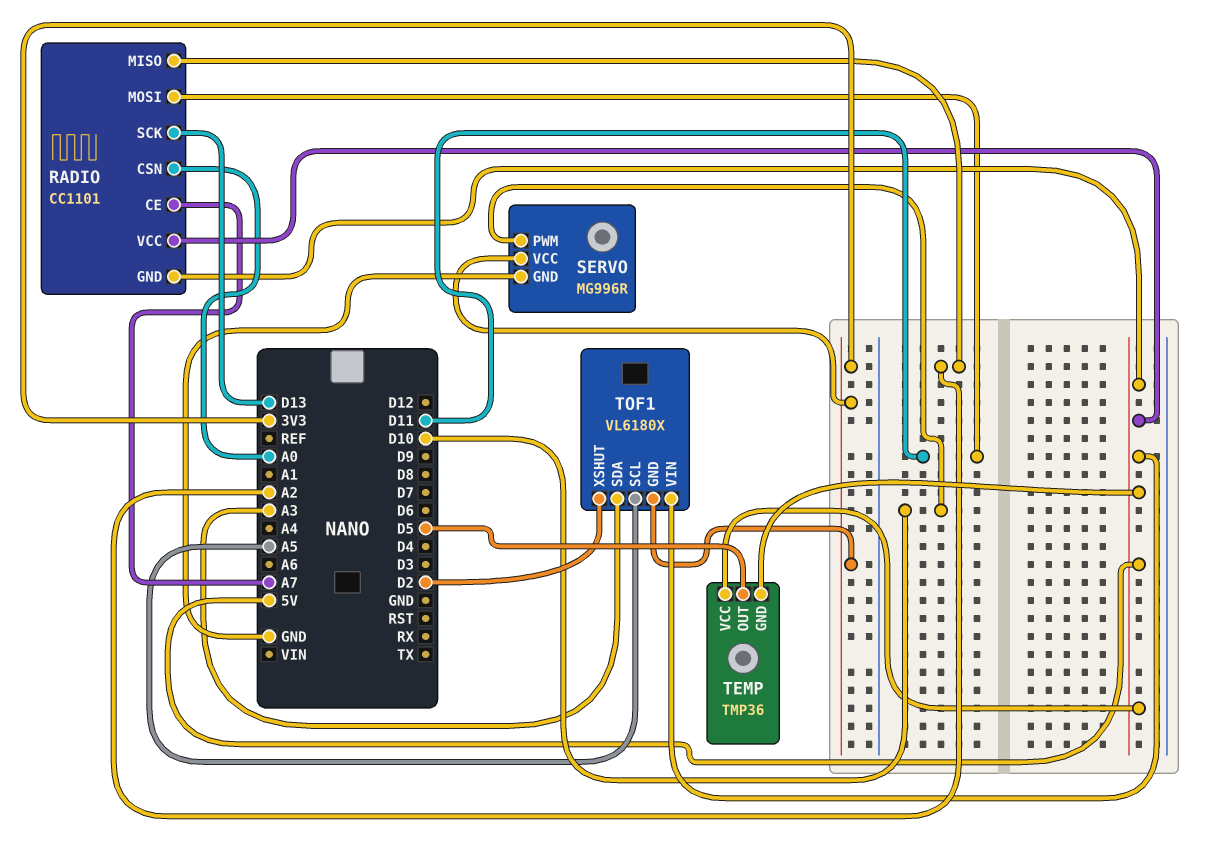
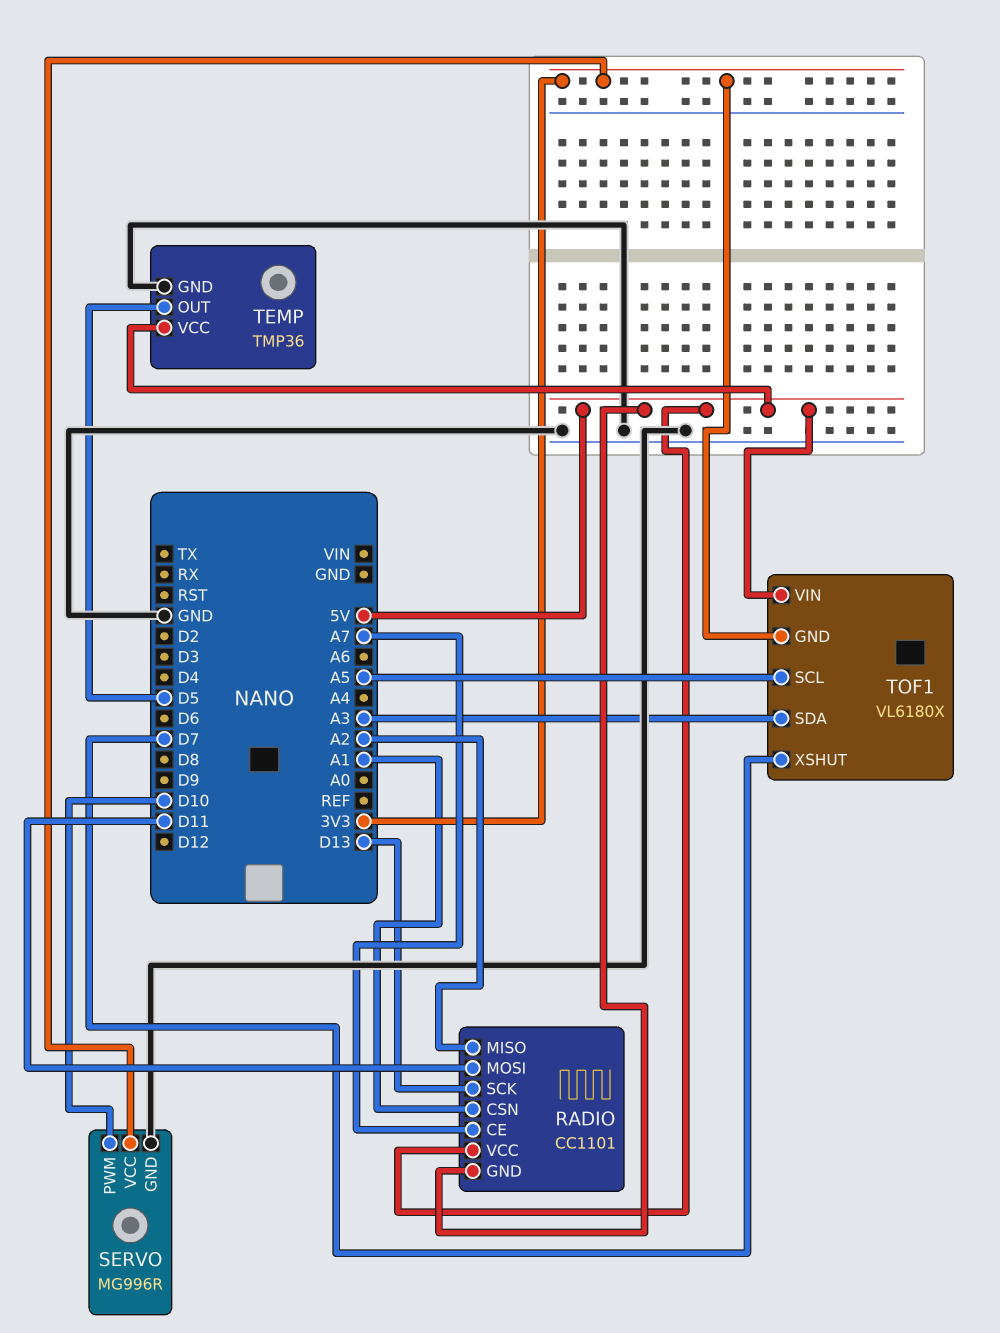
RADIO pin CSN: A0 -> A1
TEMP pin GND: 5V -> GND
TOF1 pin XSHUT: D2 -> D7

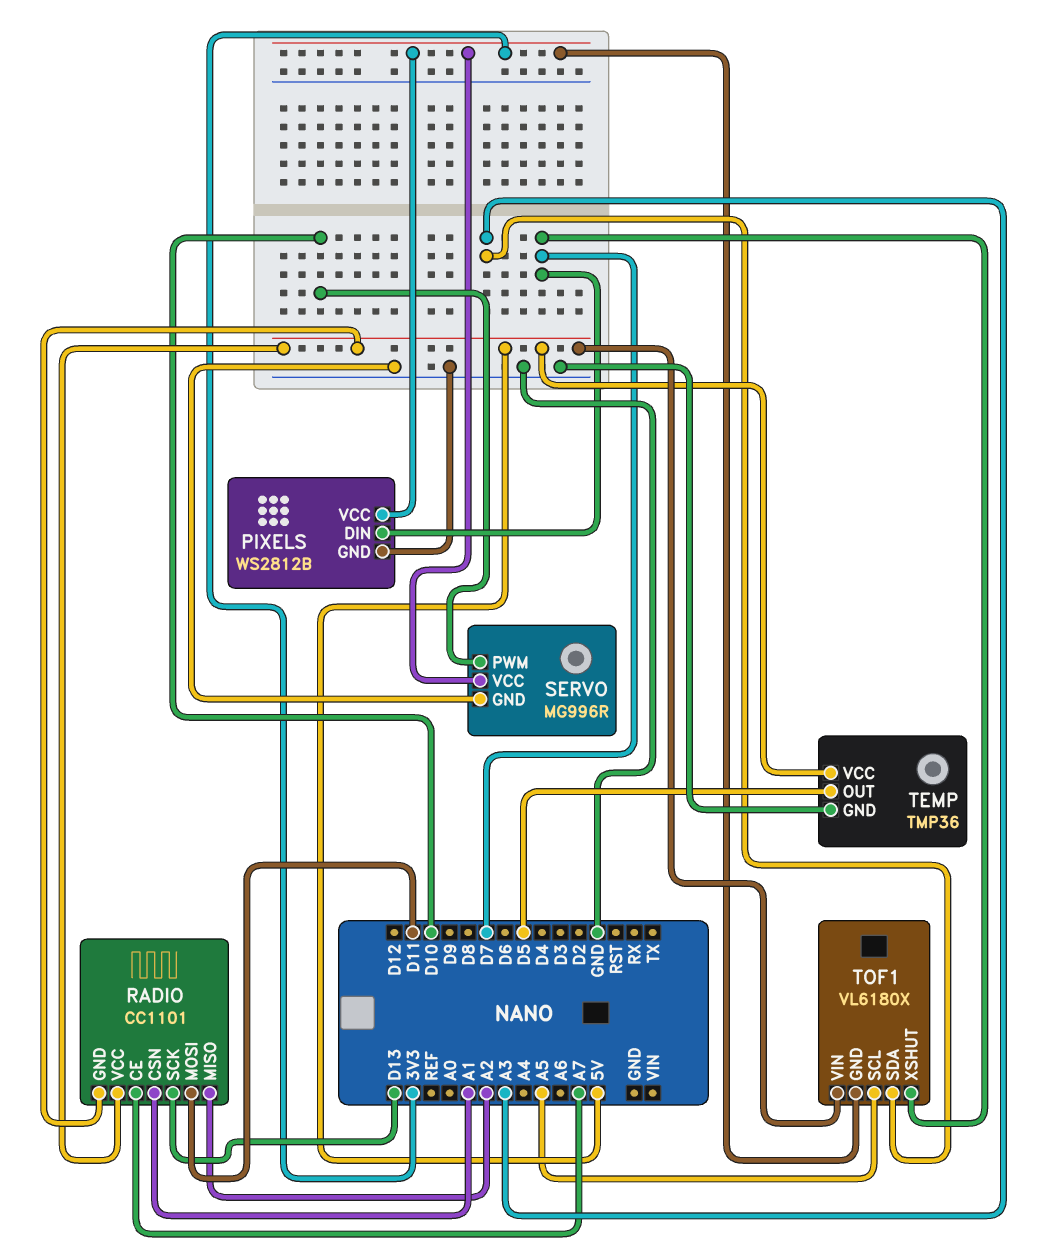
PIXELS: none -> WS2812B
PIXELS pin DIN: none -> D7
PIXELS pin GND: none -> GND
PIXELS pin VCC: none -> 3V3

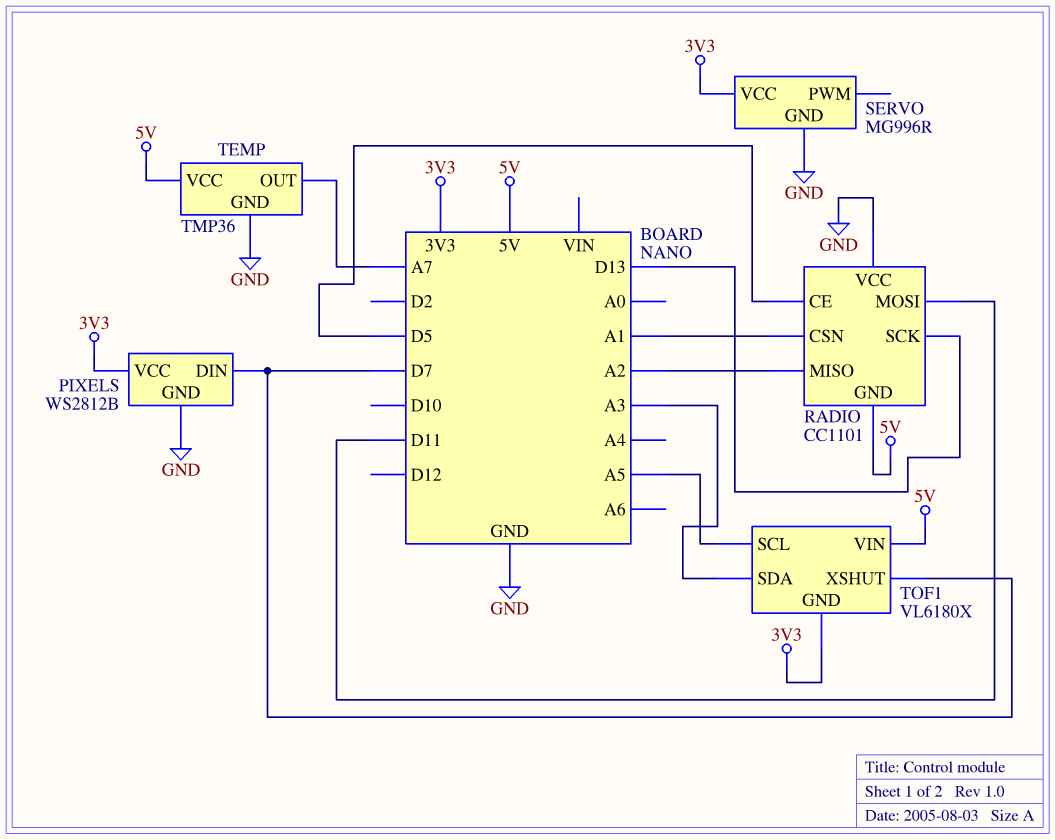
RADIO pin CE: A7 -> D5
RADIO pin VCC: 5V -> GND
SERVO pin PWM: D10 -> none
TEMP pin OUT: D5 -> A7

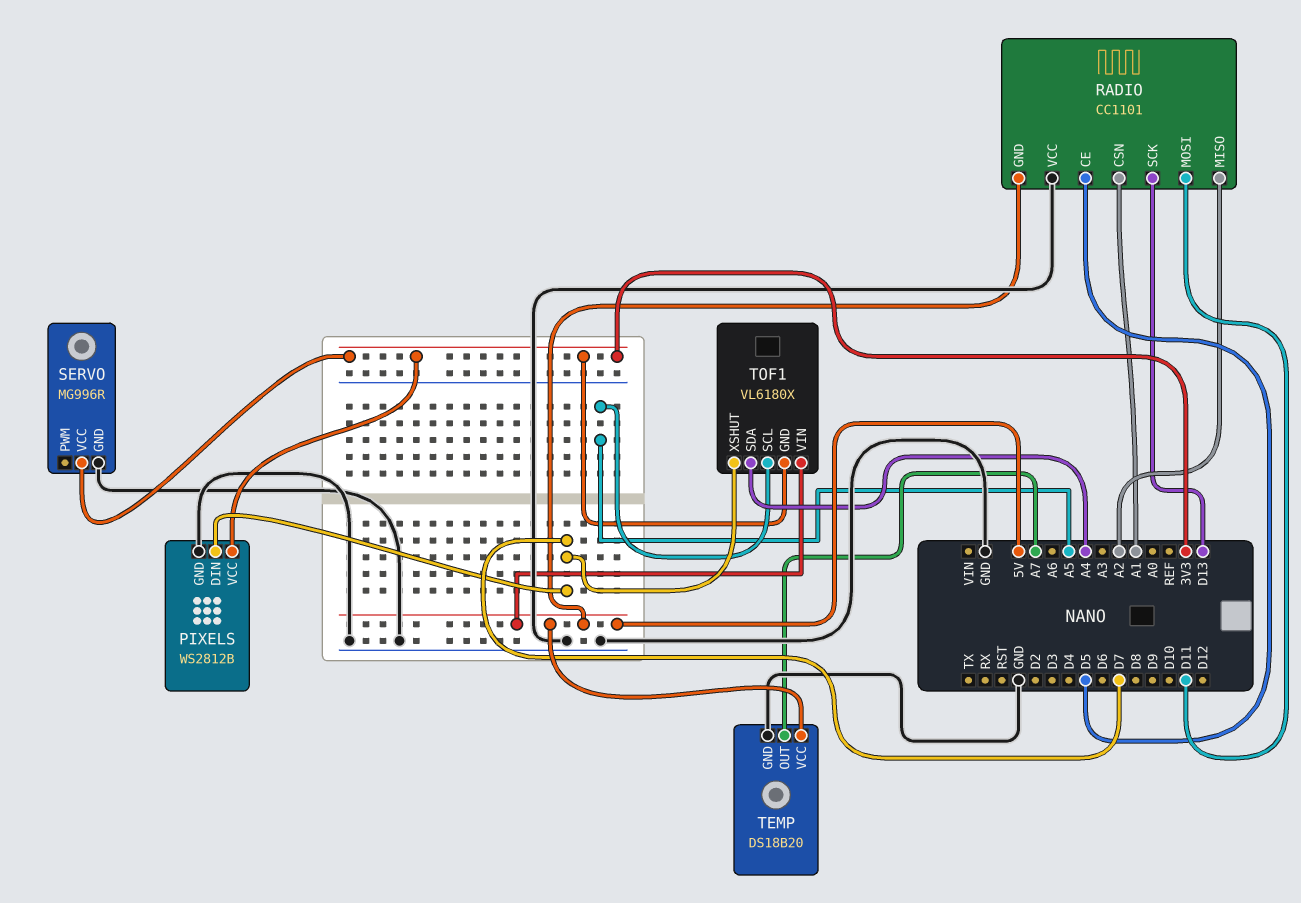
TEMP: TMP36 -> DS18B20
TOF1 pin SDA: A3 -> A4

